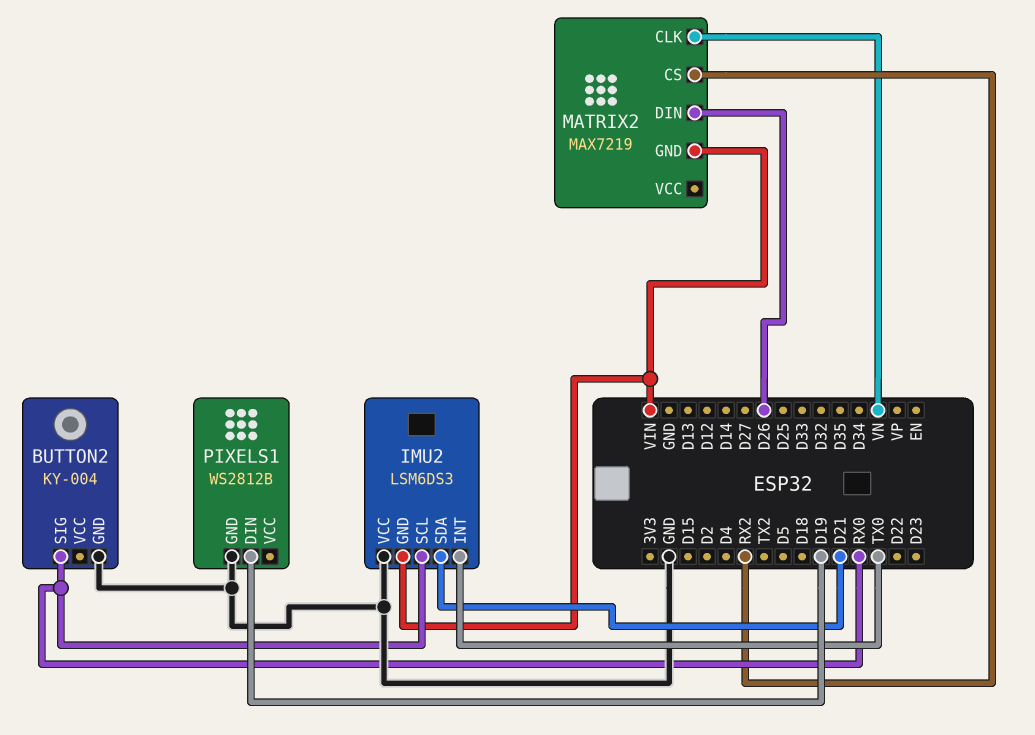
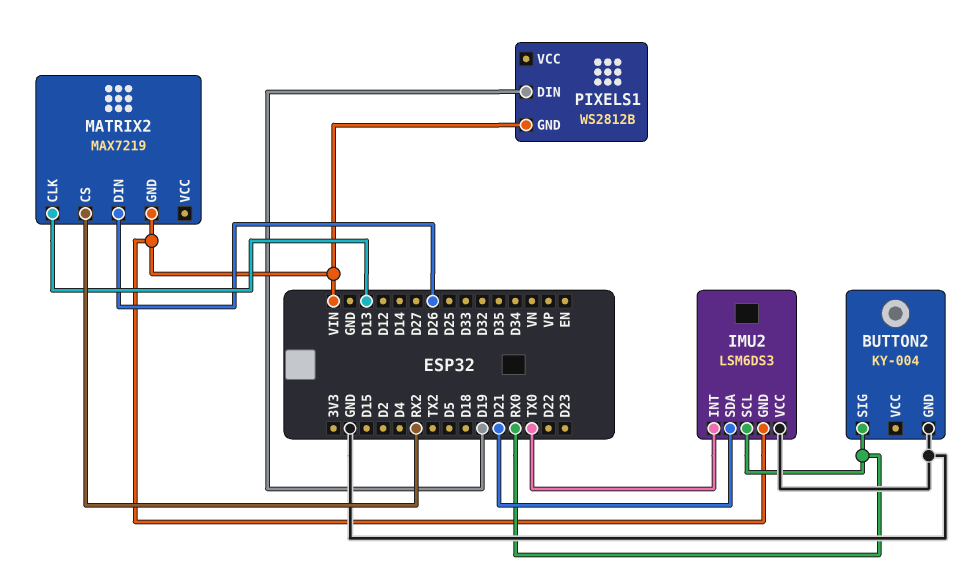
MATRIX2 pin CLK: VN -> D13
PIXELS1 pin GND: GND -> VIN

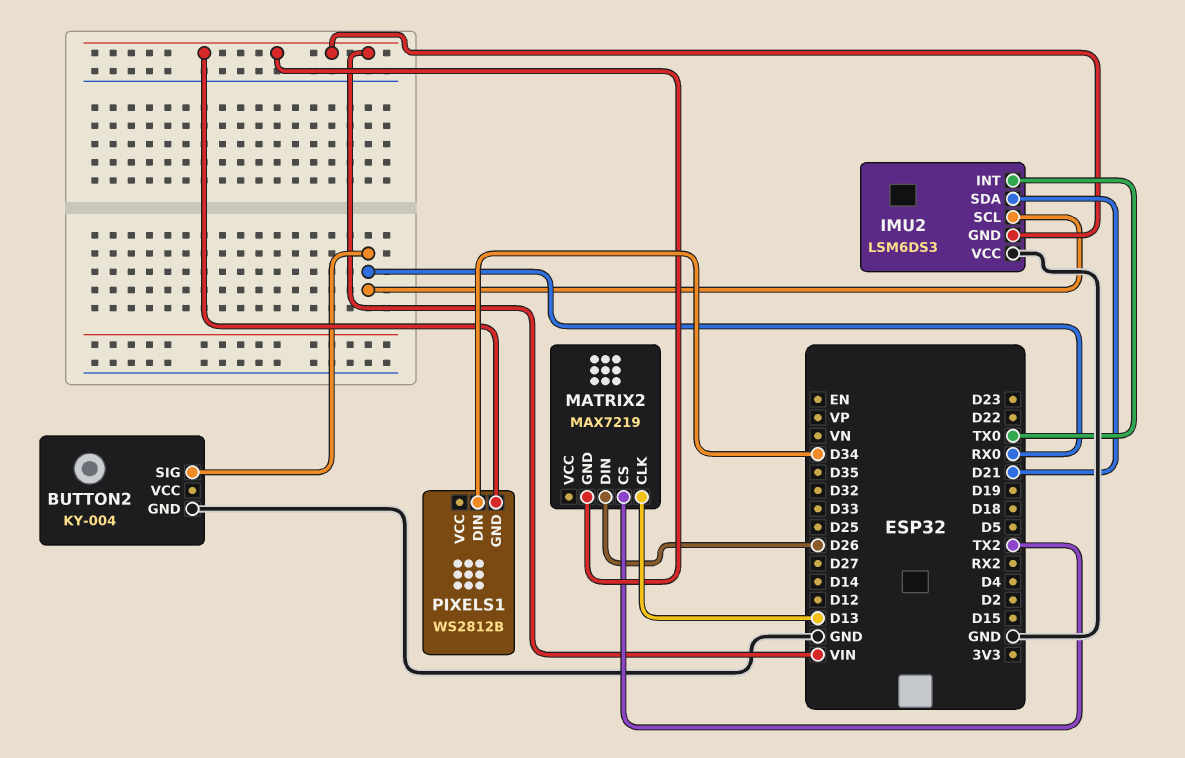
MATRIX2 pin CS: RX2 -> TX2
PIXELS1 pin DIN: D19 -> D34

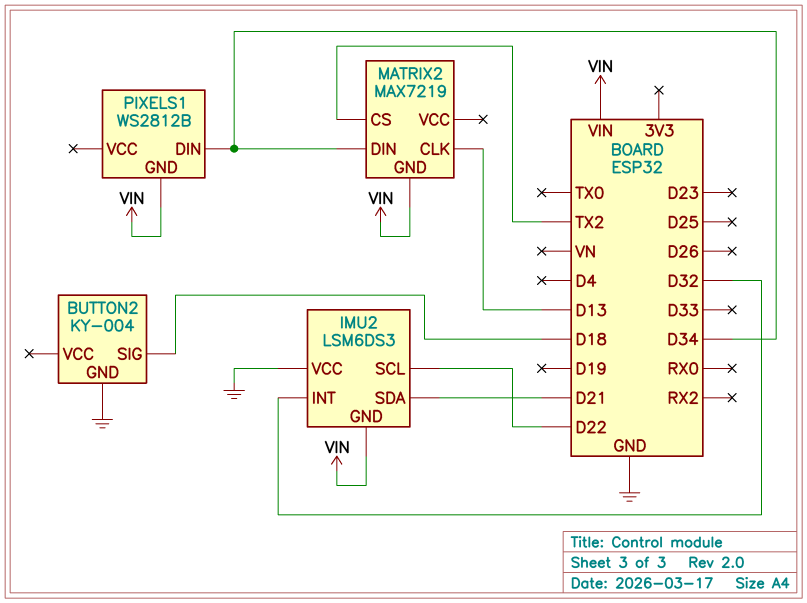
BUTTON2 pin SIG: RX0 -> D18
IMU2 pin INT: TX0 -> D32
IMU2 pin SCL: RX0 -> D22
MATRIX2 pin DIN: D26 -> D34

